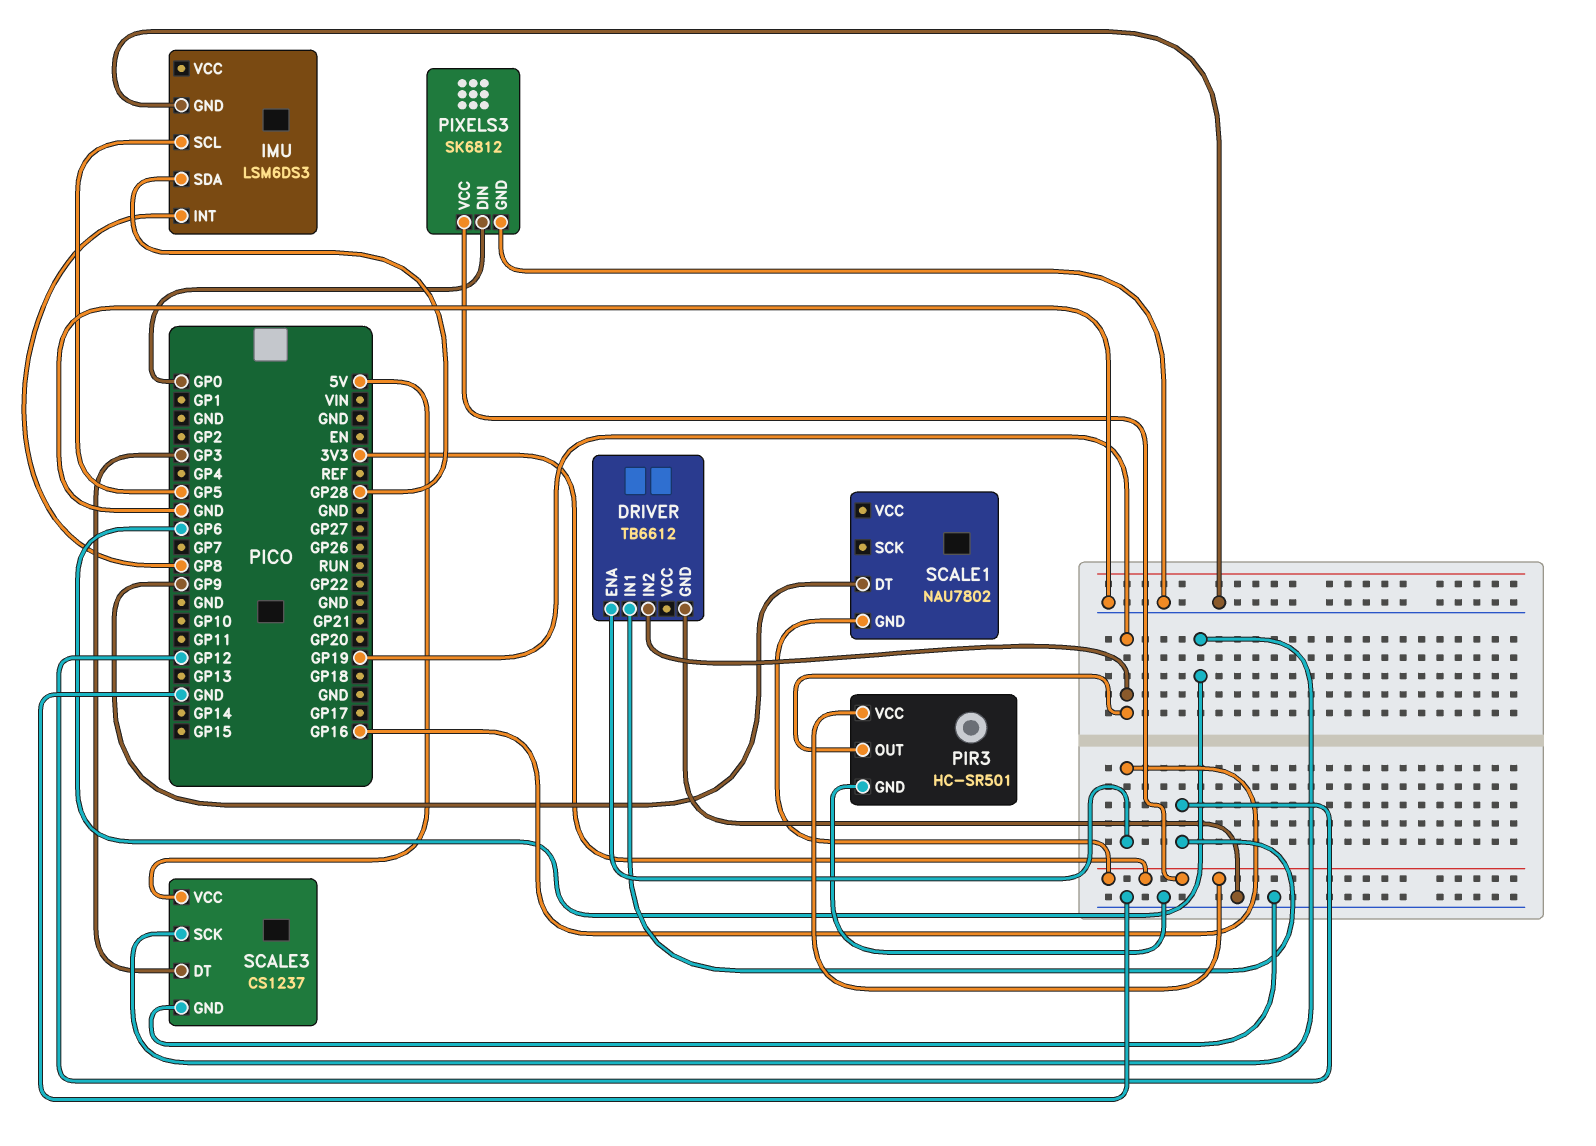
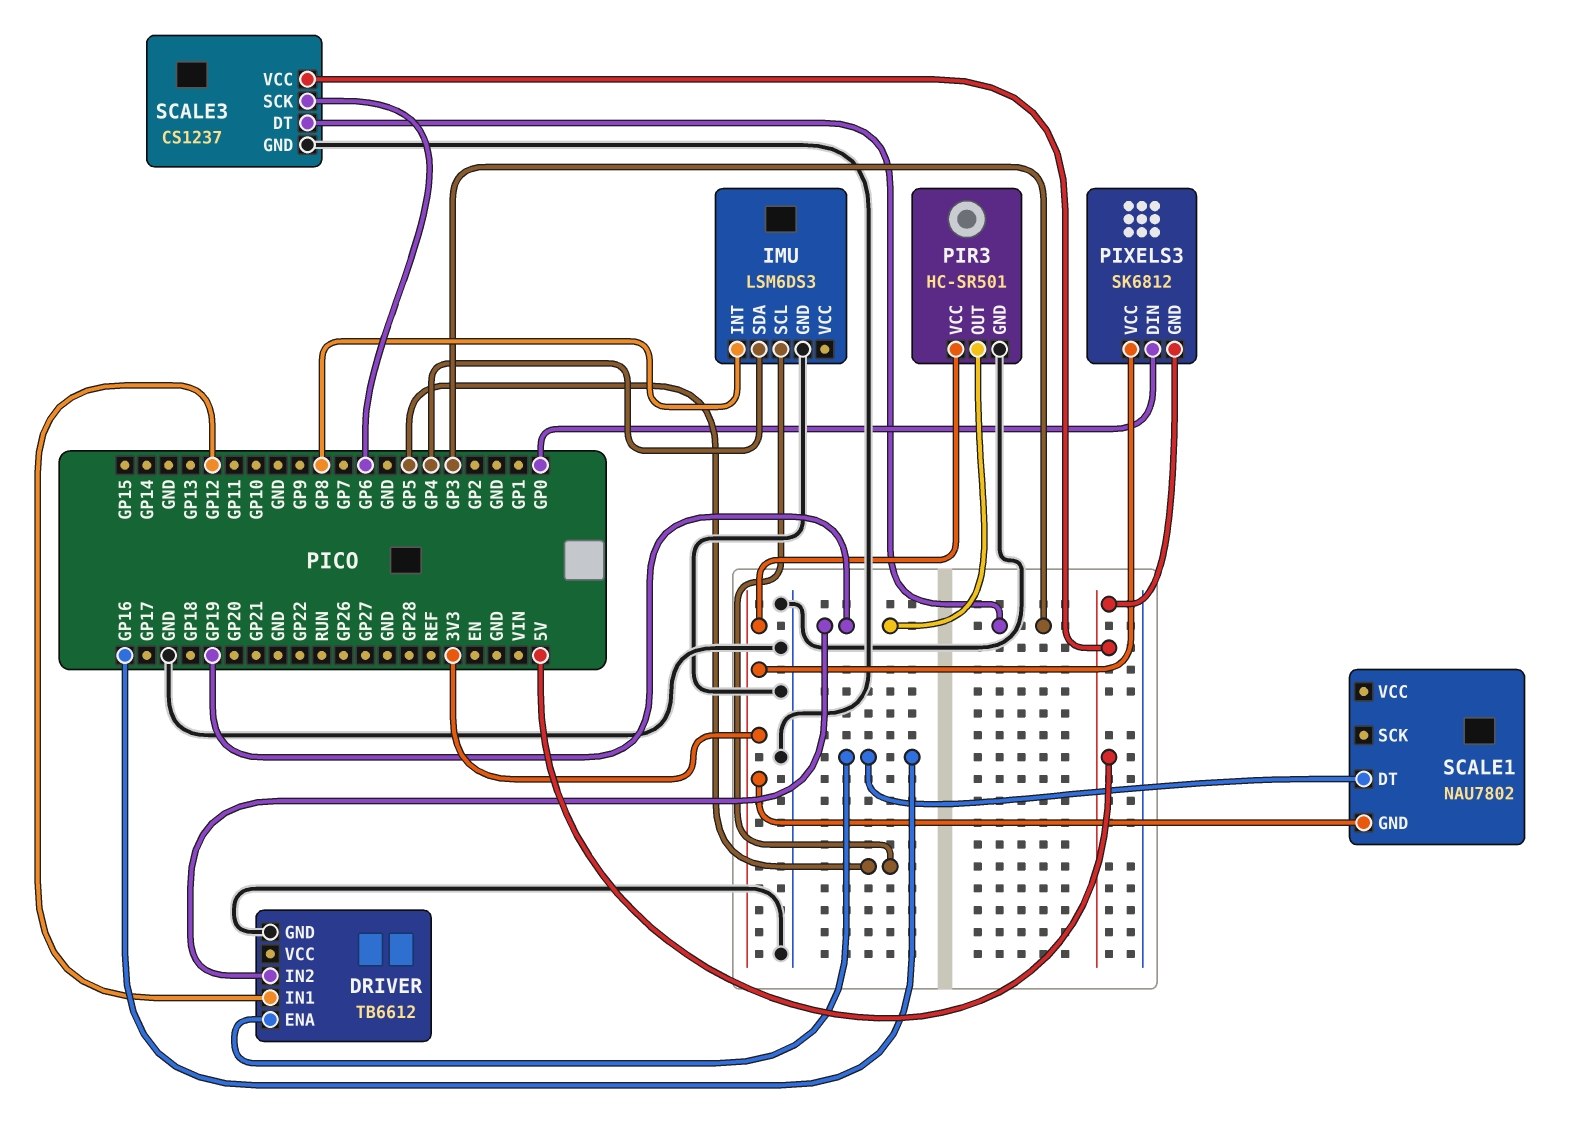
IMU pin SDA: GP28 -> GP4
PIXELS3 pin GND: GND -> 5V
SCALE1 pin DT: GP9 -> GP16

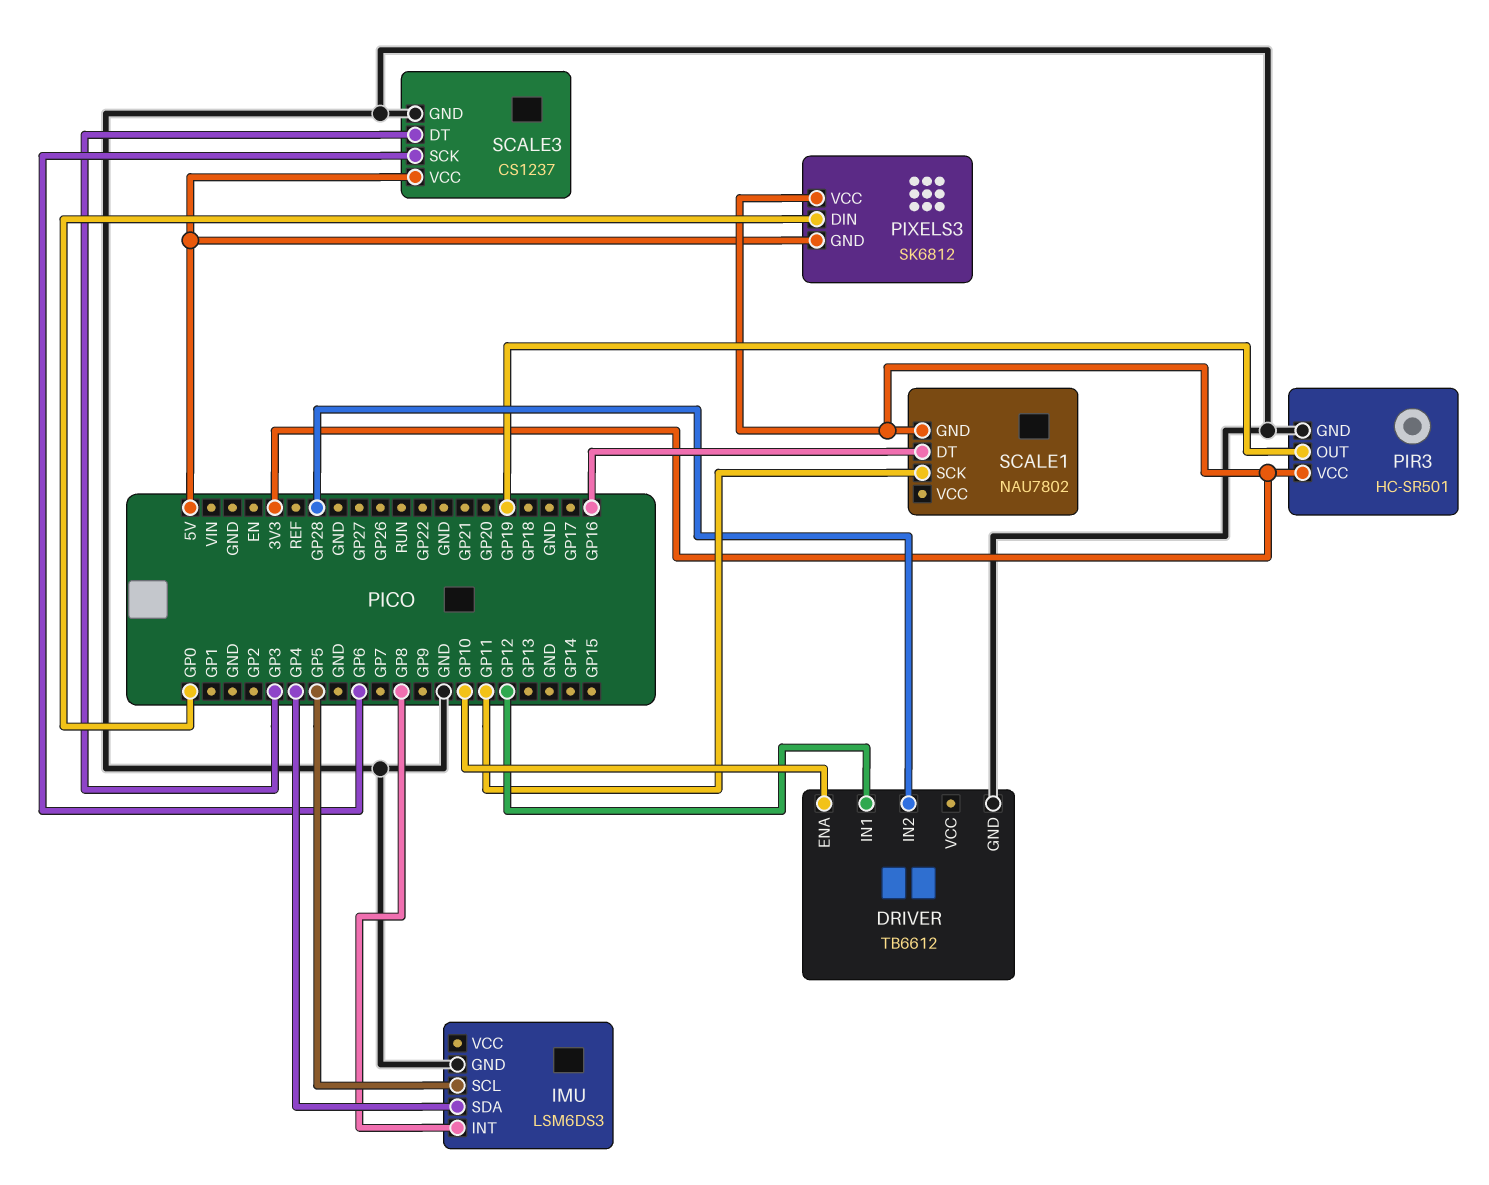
DRIVER pin ENA: GP16 -> GP10
DRIVER pin IN2: GP19 -> GP28
SCALE1 pin SCK: none -> GP11

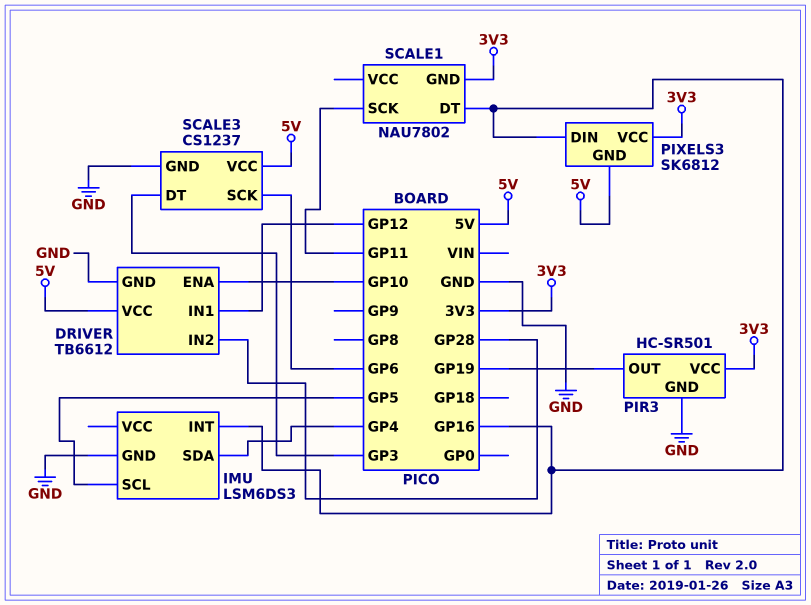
DRIVER pin VCC: none -> 5V
IMU pin INT: GP8 -> GP16
PIXELS3 pin DIN: GP0 -> GP16

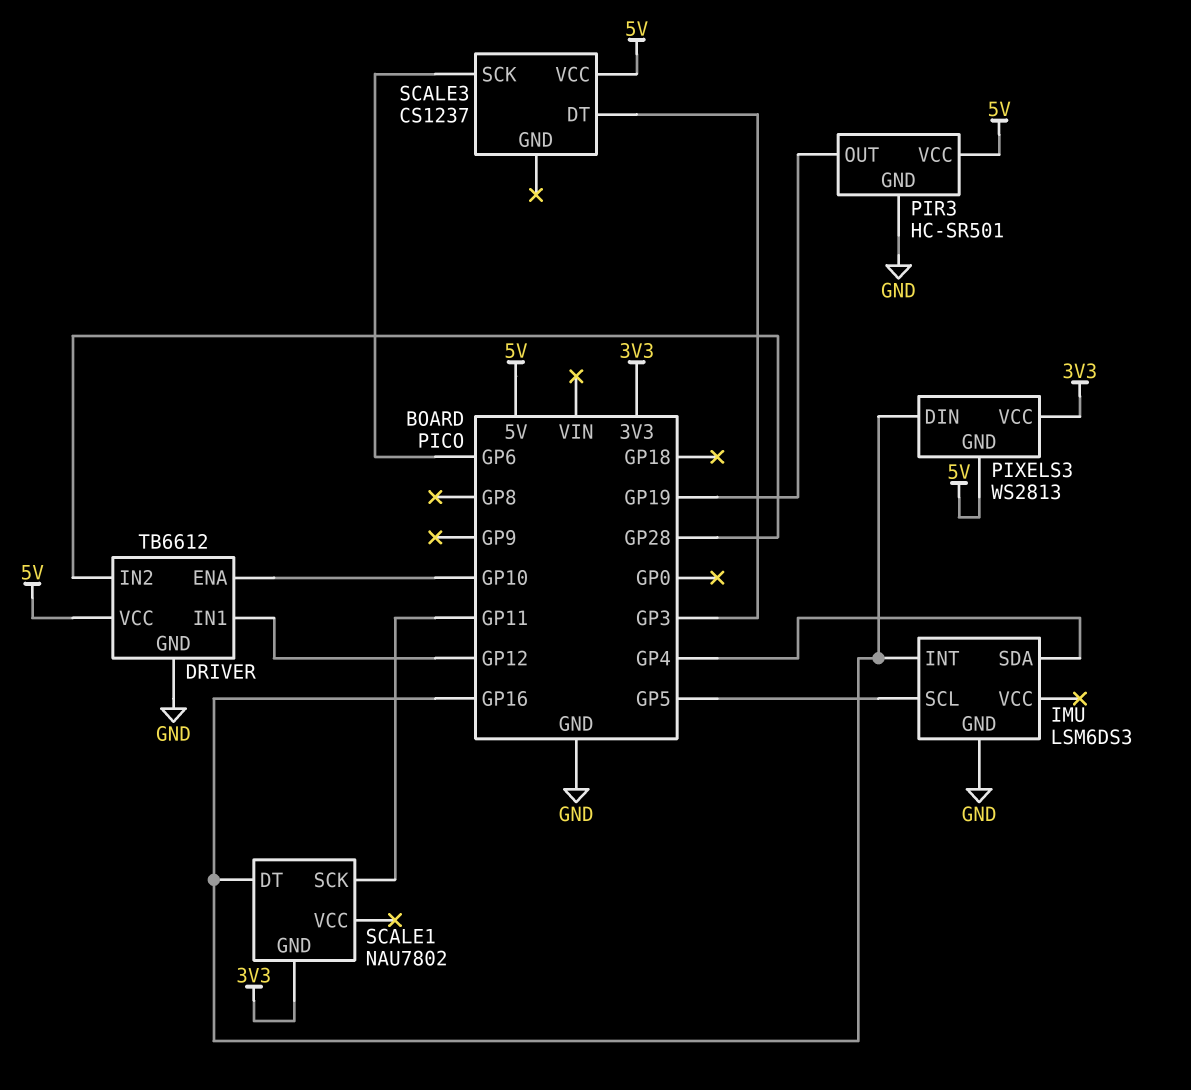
PIR3 pin VCC: 3V3 -> 5V
PIXELS3: SK6812 -> WS2813
SCALE3 pin GND: GND -> none

